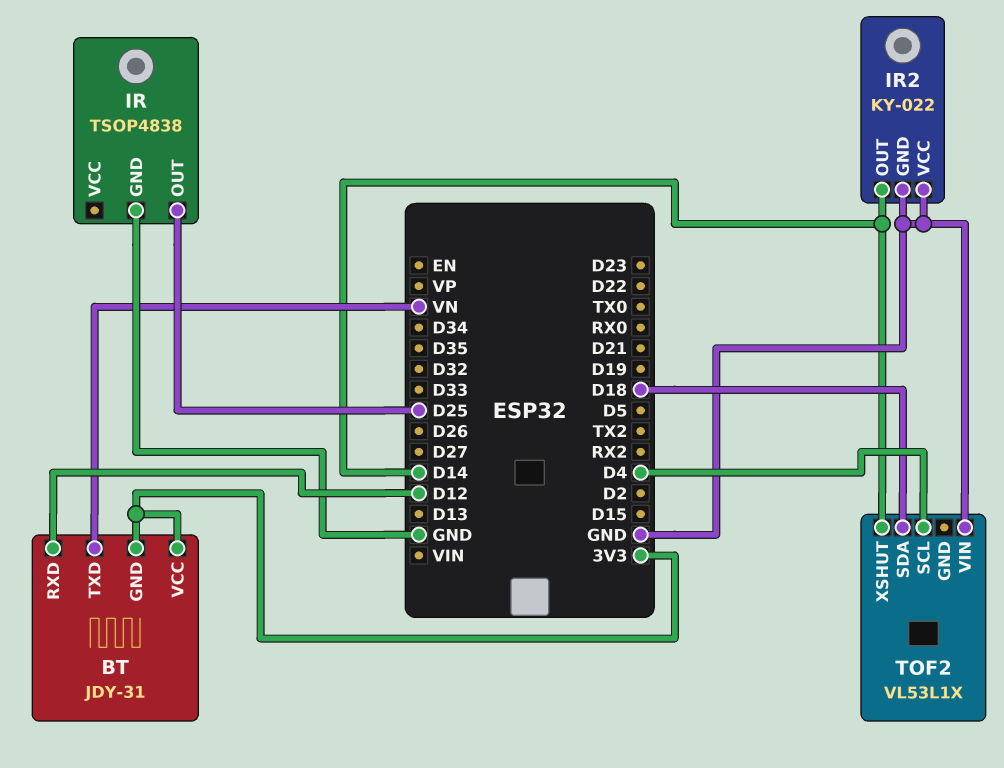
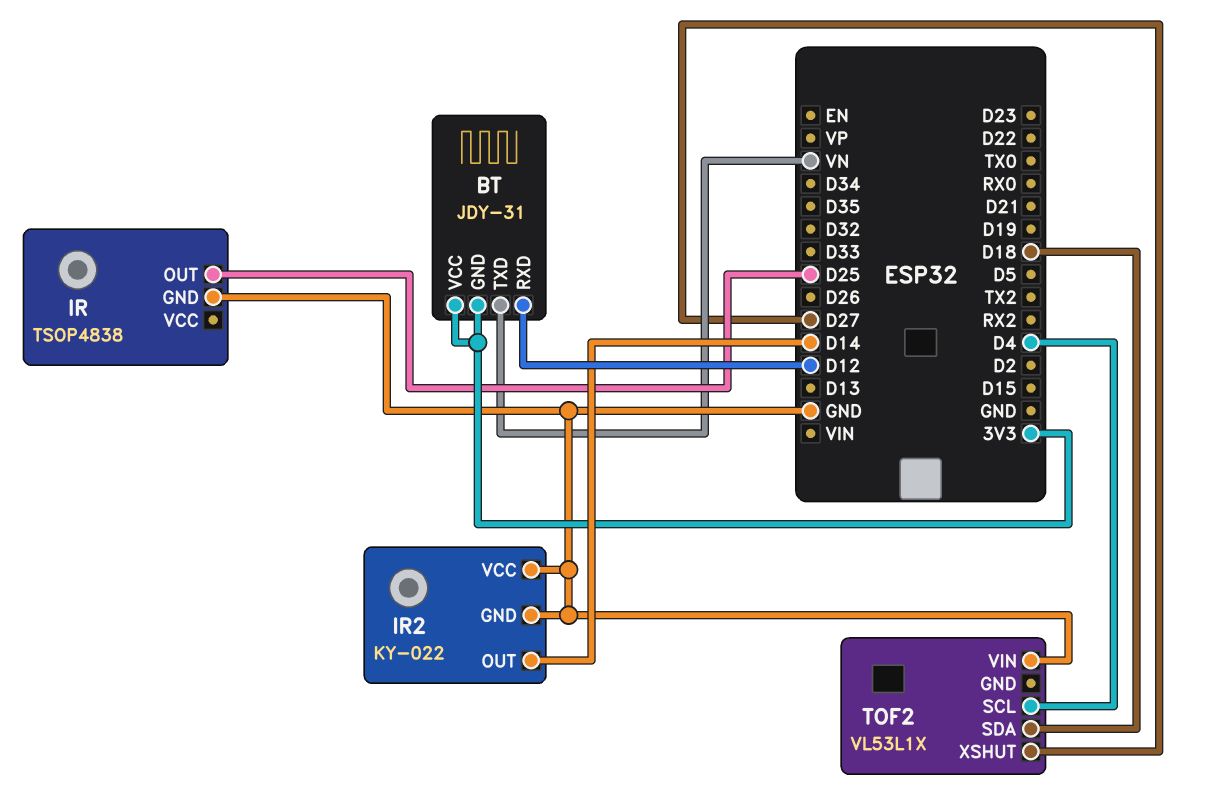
TOF2 pin XSHUT: D14 -> D27

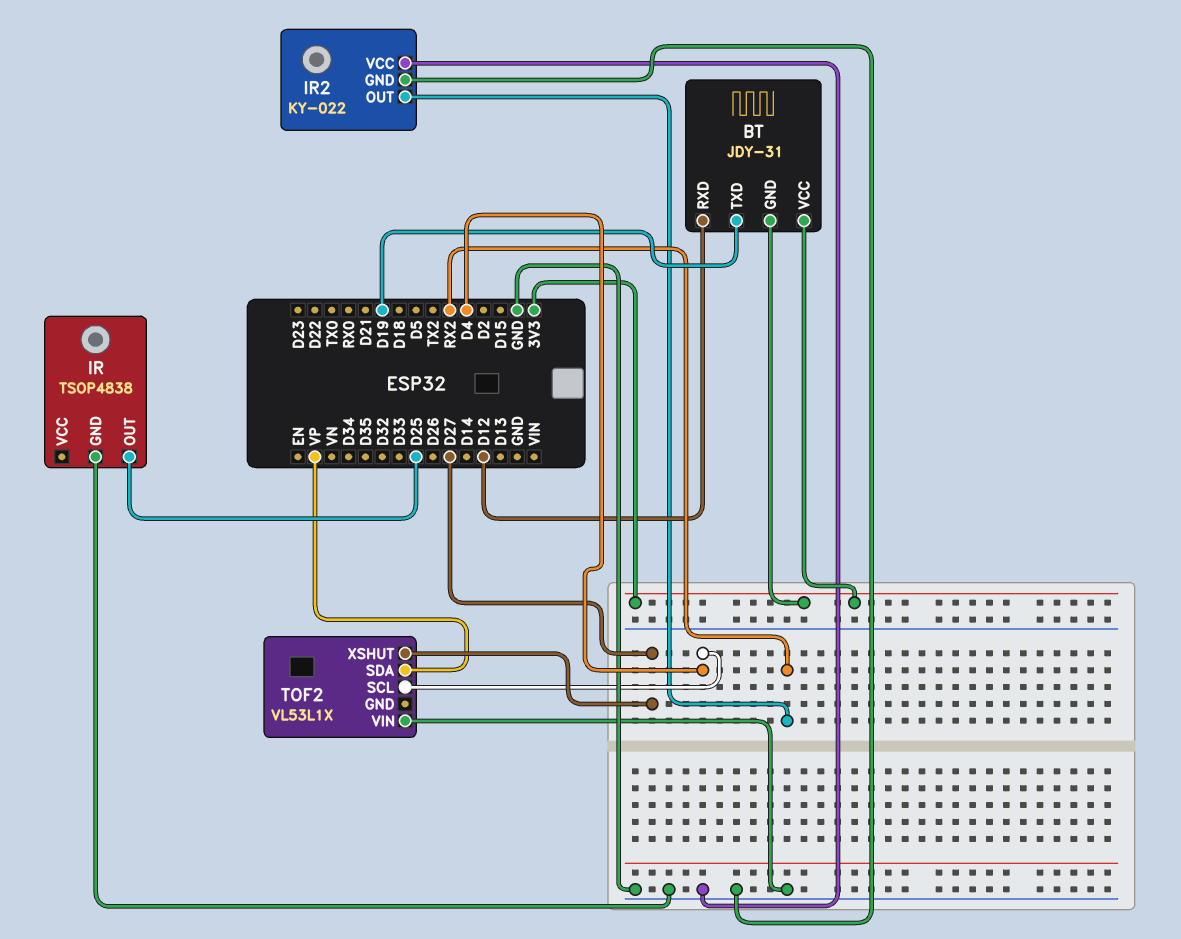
BT pin TXD: VN -> D19
IR2 pin OUT: D14 -> RX2
TOF2 pin SDA: D18 -> VP

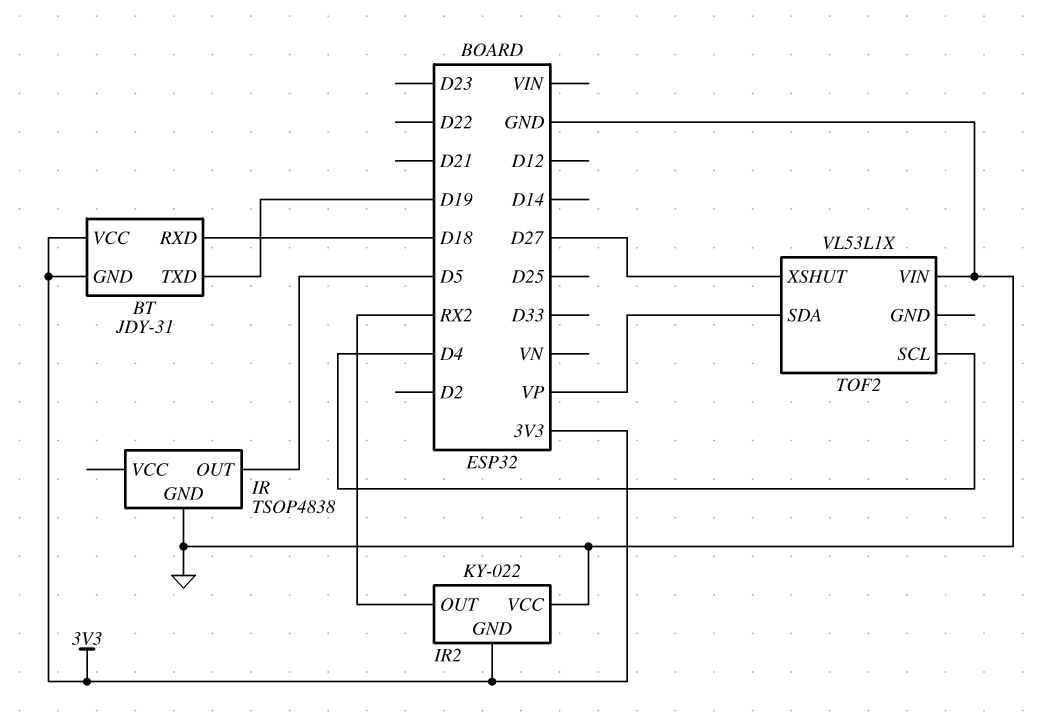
BT pin RXD: D12 -> D18
IR pin OUT: D25 -> D5
IR2 pin GND: GND -> 3V3

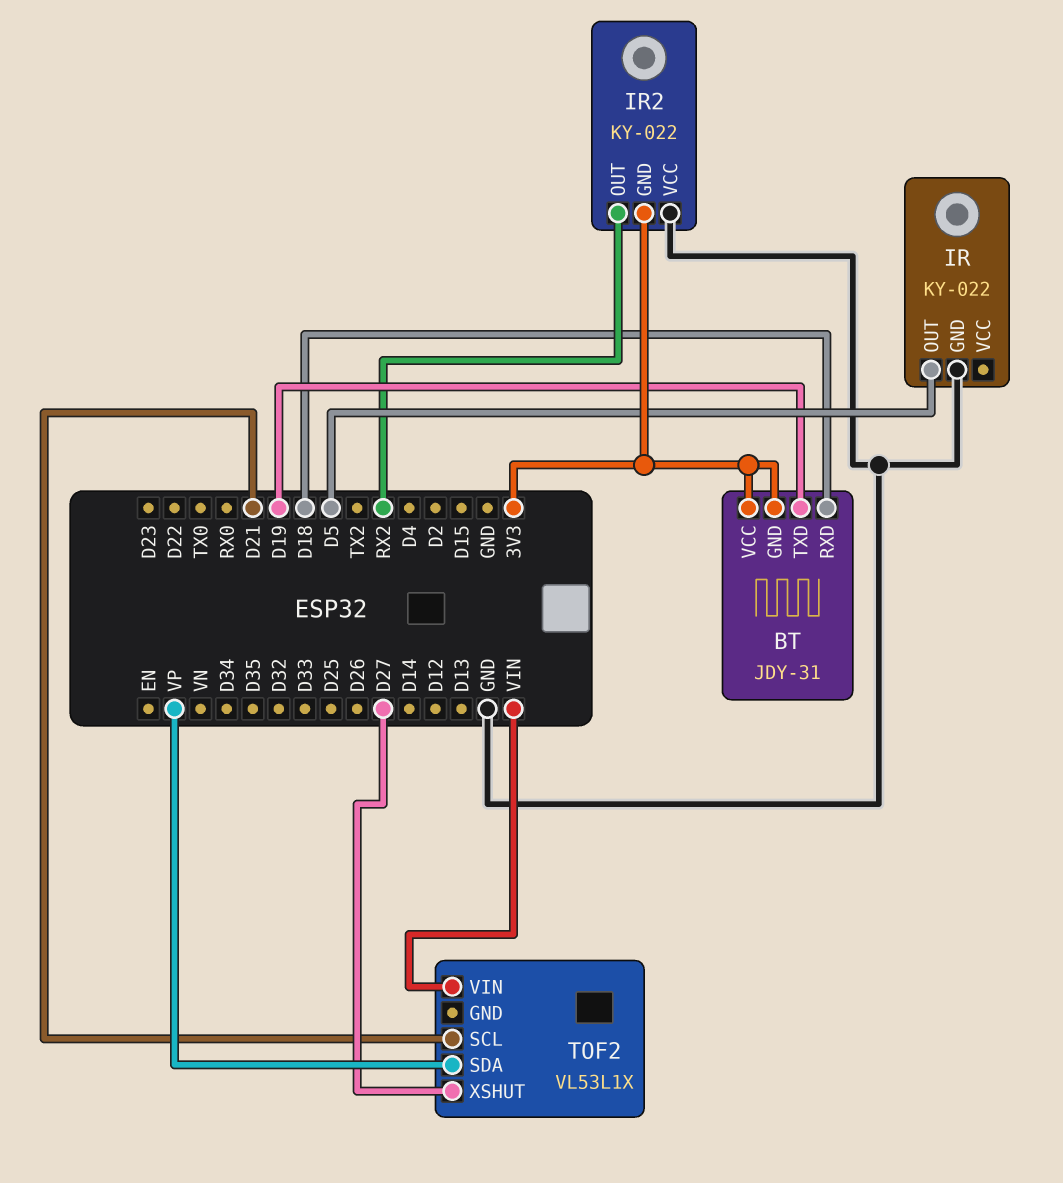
IR: TSOP4838 -> KY-022
TOF2 pin SCL: D4 -> D21
TOF2 pin VIN: GND -> VIN

